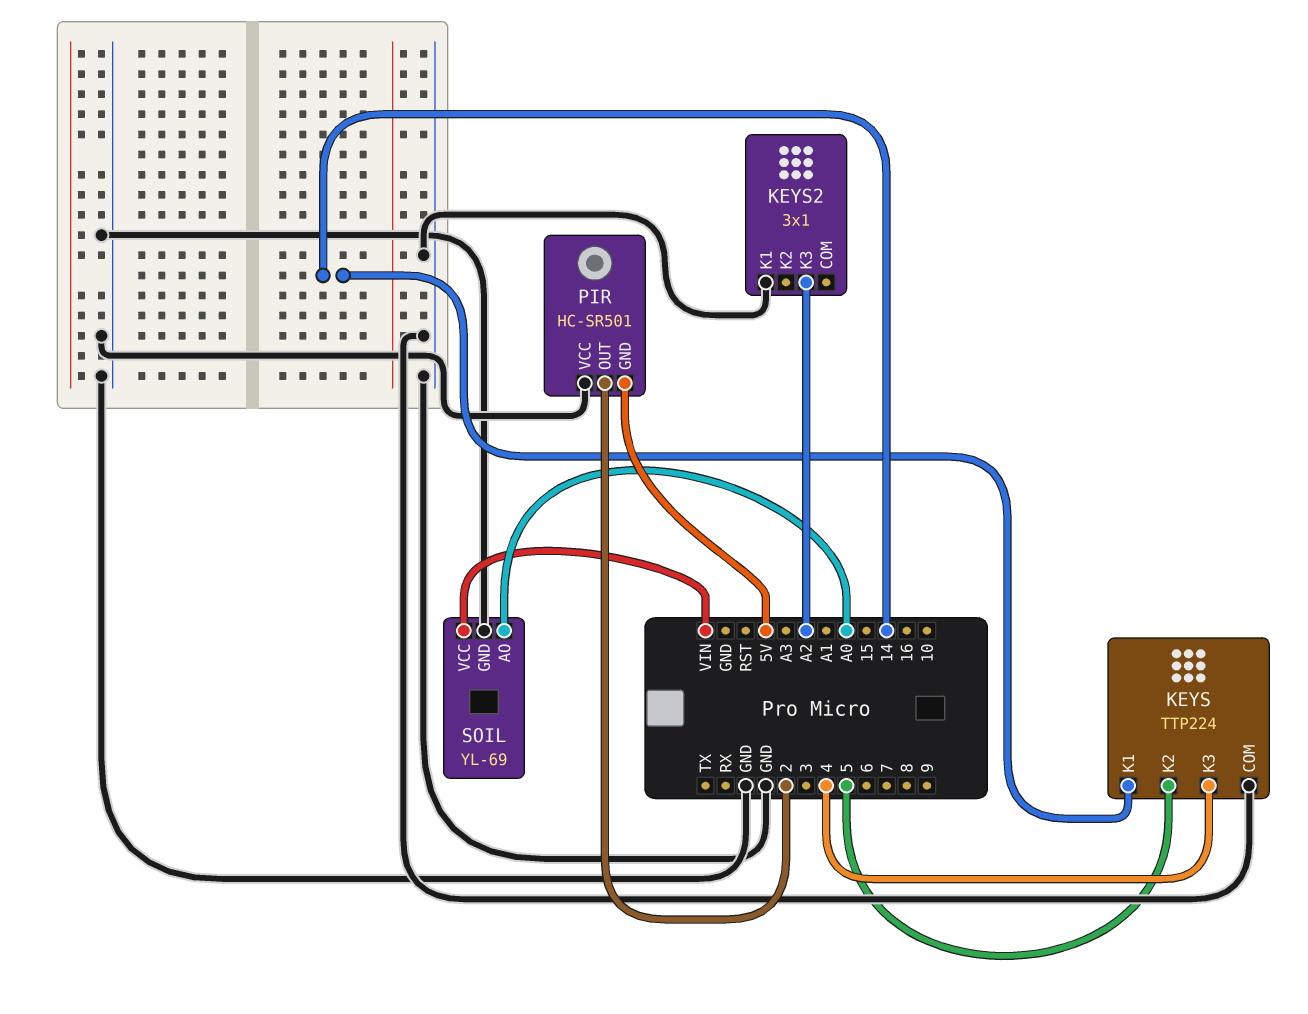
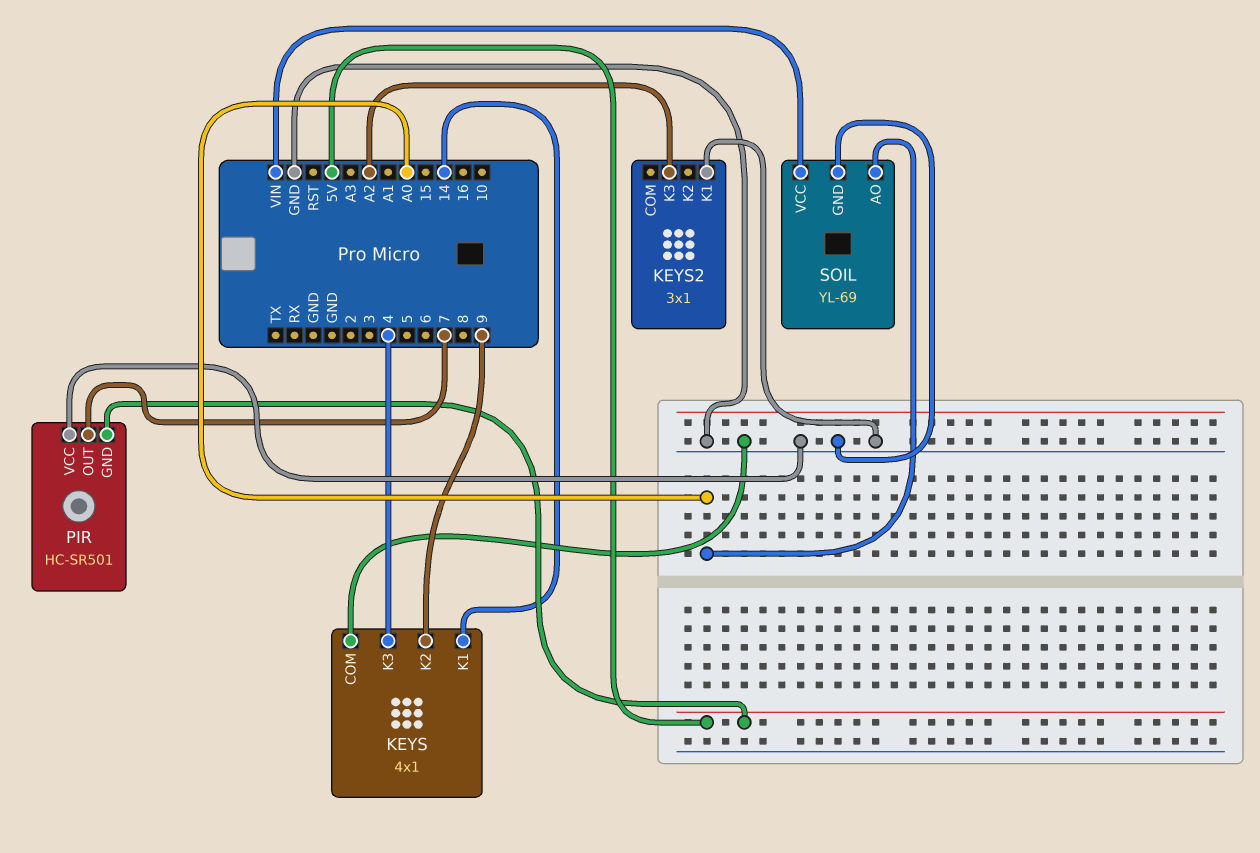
KEYS: TTP224 -> 4x1
KEYS pin K2: 5 -> 9
PIR pin OUT: 2 -> 7

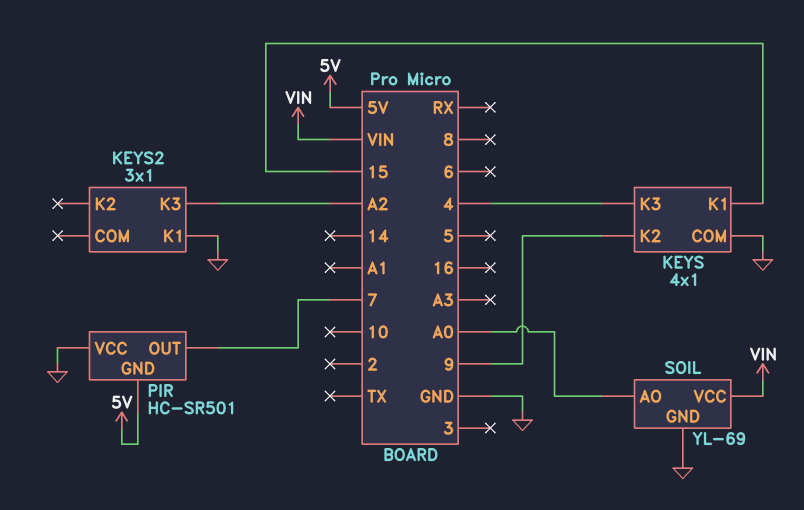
KEYS pin K1: 14 -> 15

